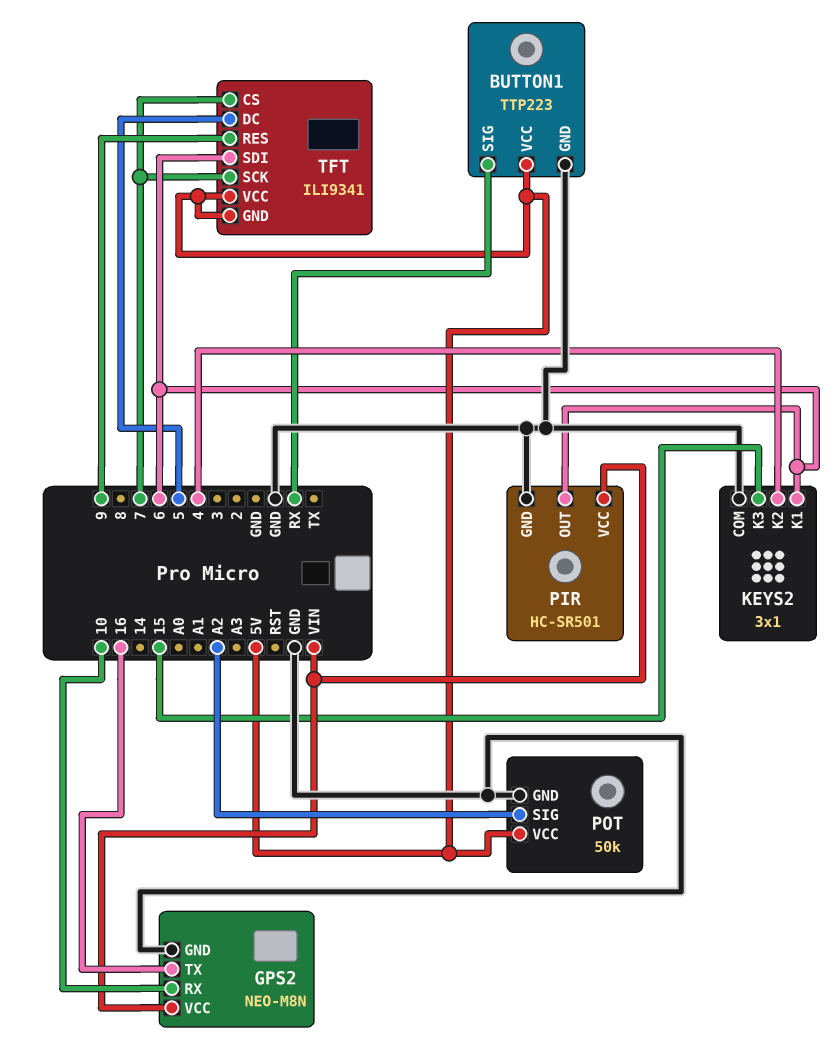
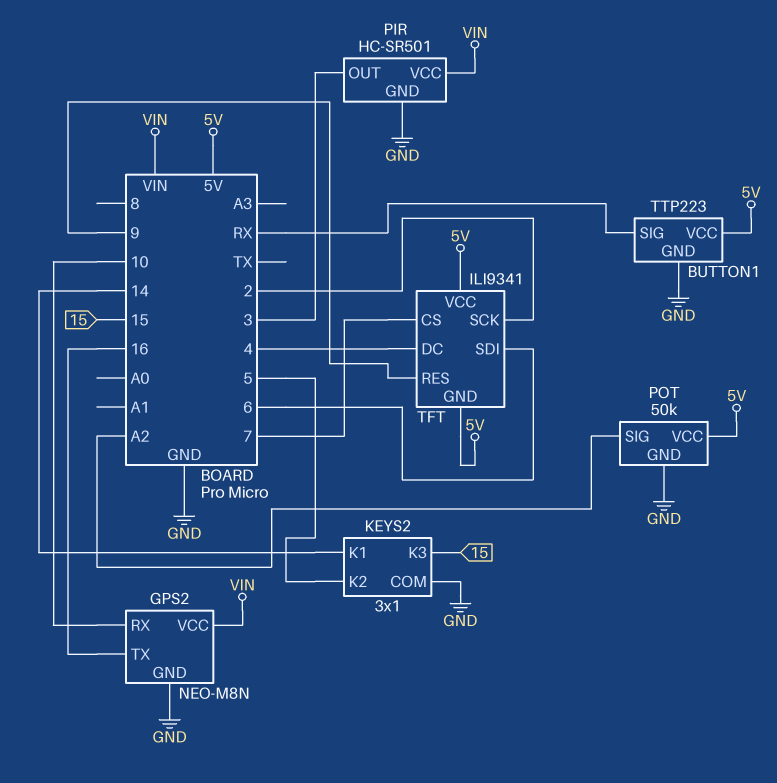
KEYS2 pin K1: 6 -> 14
KEYS2 pin K2: 4 -> 5
PIR pin OUT: 6 -> 3
TFT pin DC: 5 -> 4
TFT pin SCK: 7 -> 2

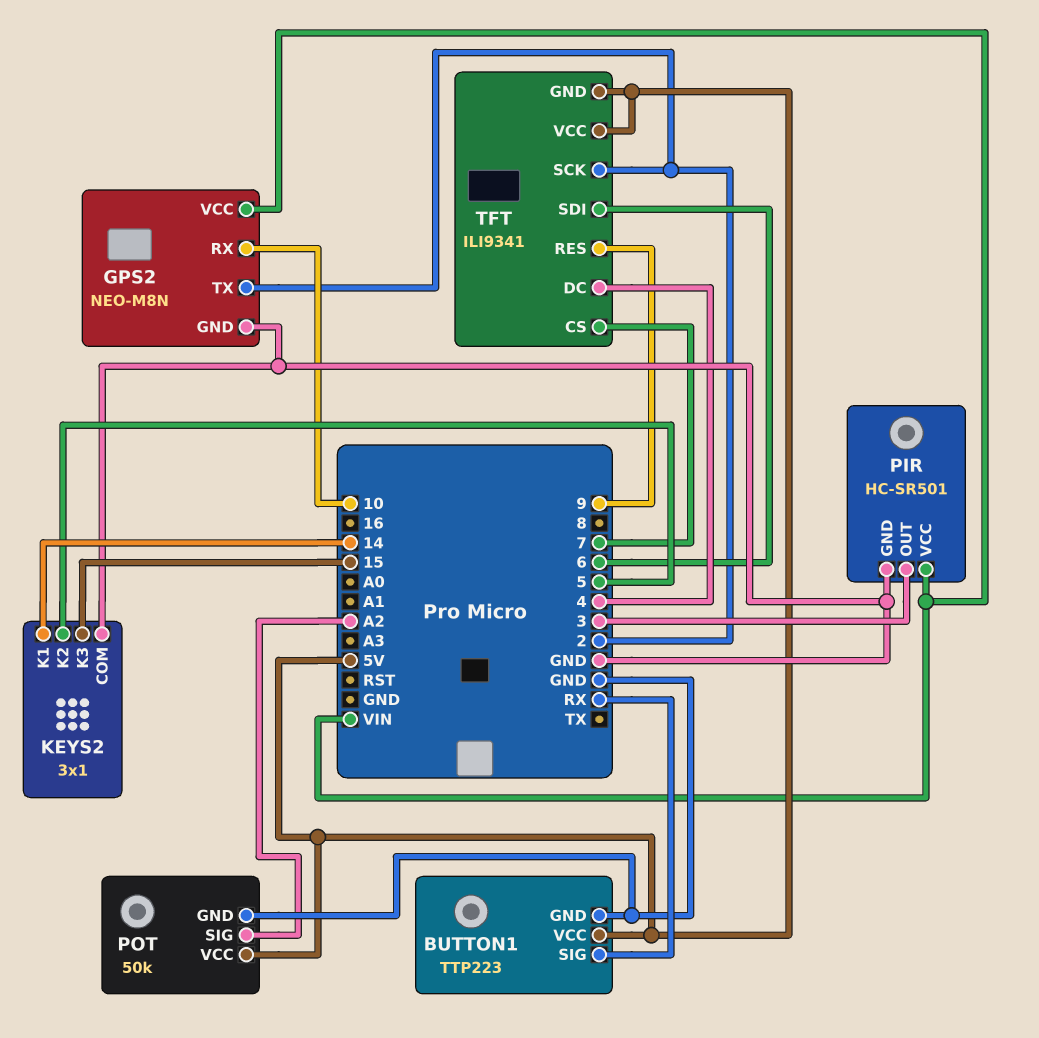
GPS2 pin TX: 16 -> 2

